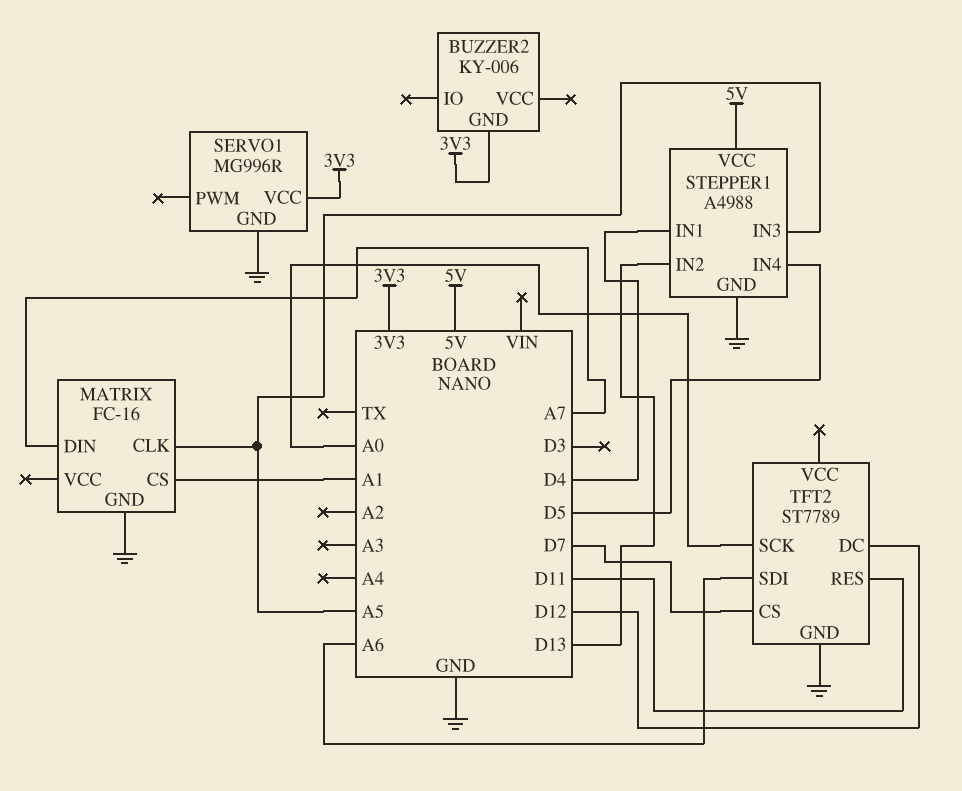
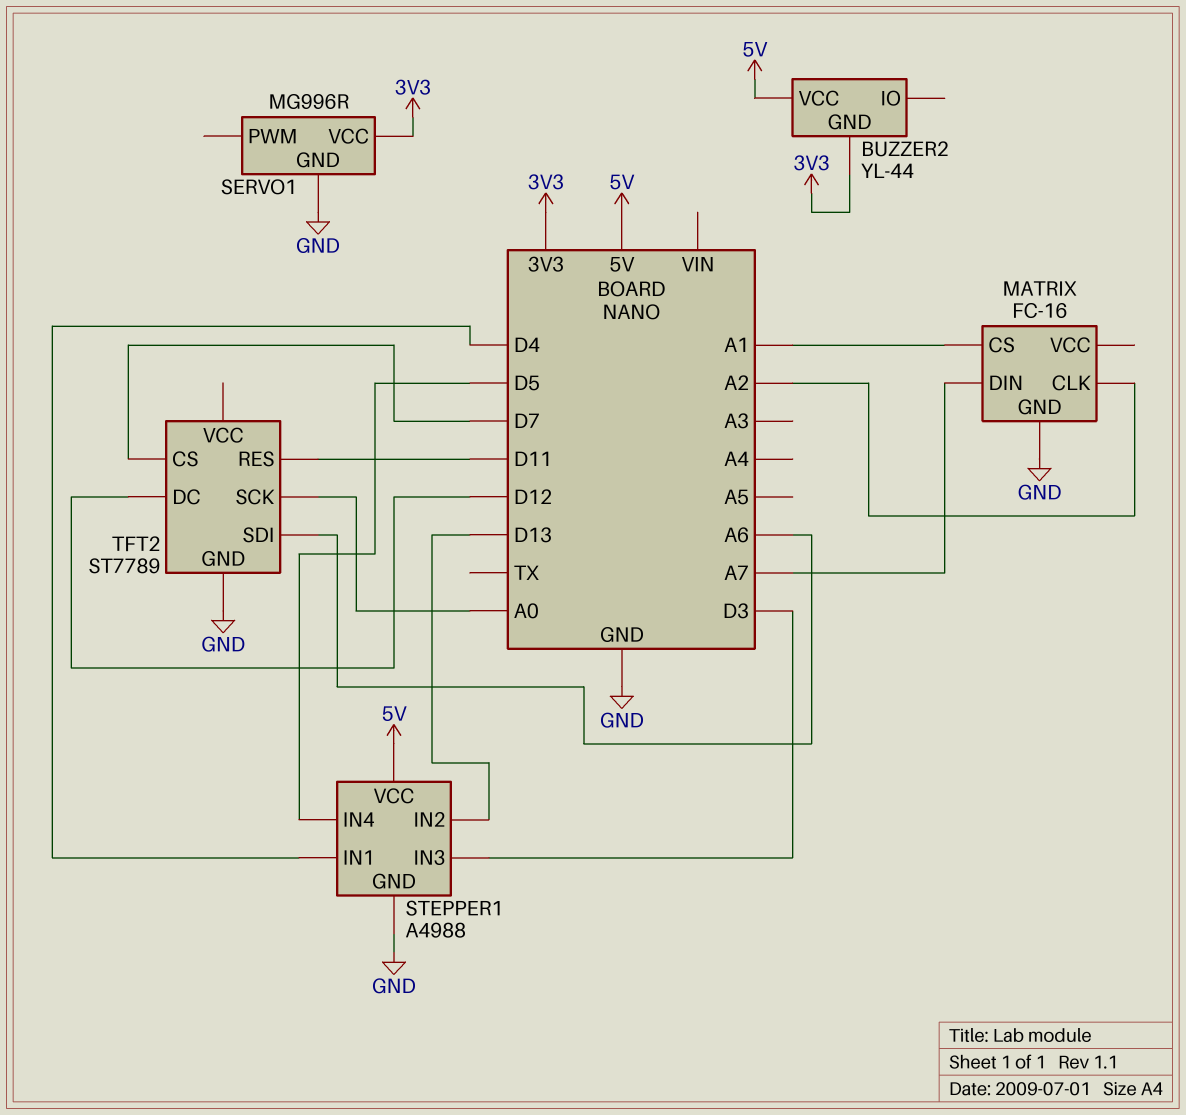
BUZZER2: KY-006 -> YL-44
BUZZER2 pin VCC: none -> 5V
MATRIX pin CLK: A5 -> A2
STEPPER1 pin IN3: A5 -> D3

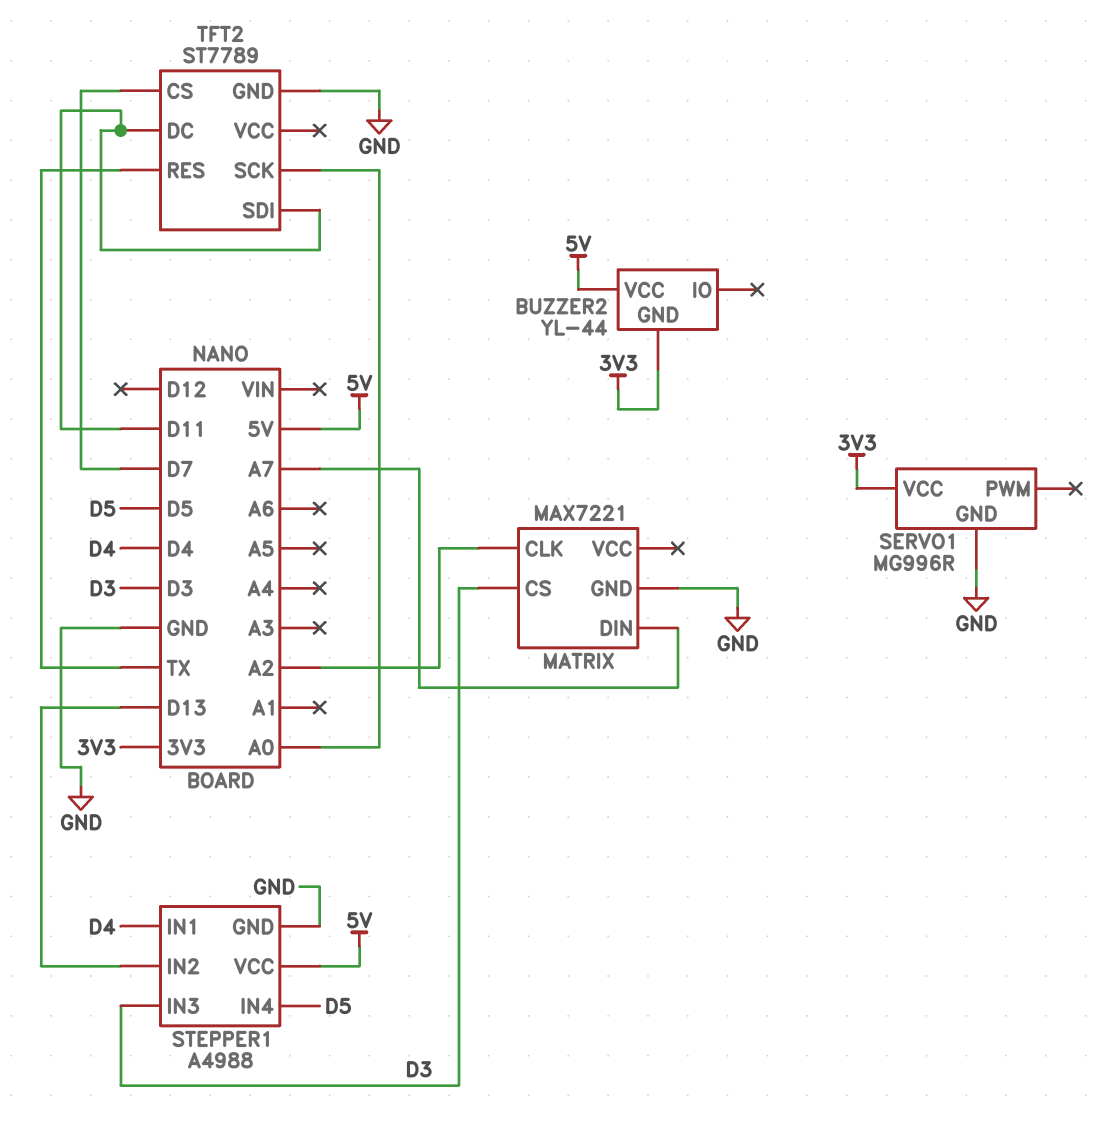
MATRIX: FC-16 -> MAX7221
MATRIX pin CS: A1 -> D3
TFT2 pin DC: D12 -> D11
TFT2 pin RES: D11 -> TX
TFT2 pin SDI: A6 -> D11

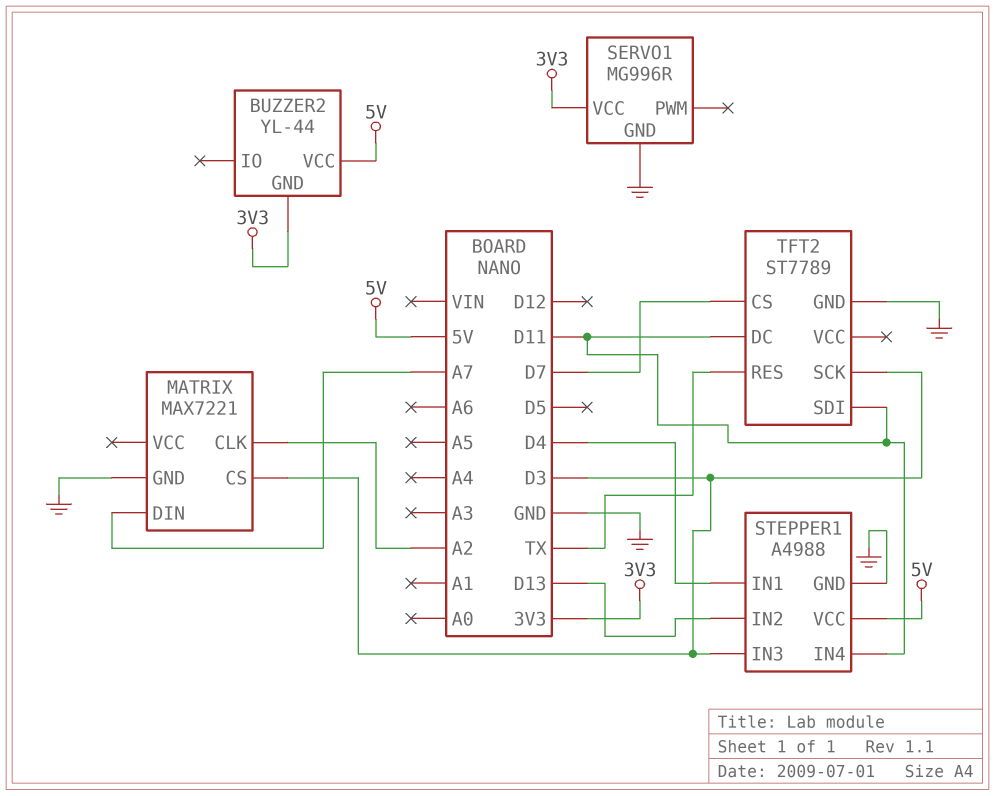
STEPPER1 pin IN4: D5 -> D11
TFT2 pin SCK: A0 -> D3

